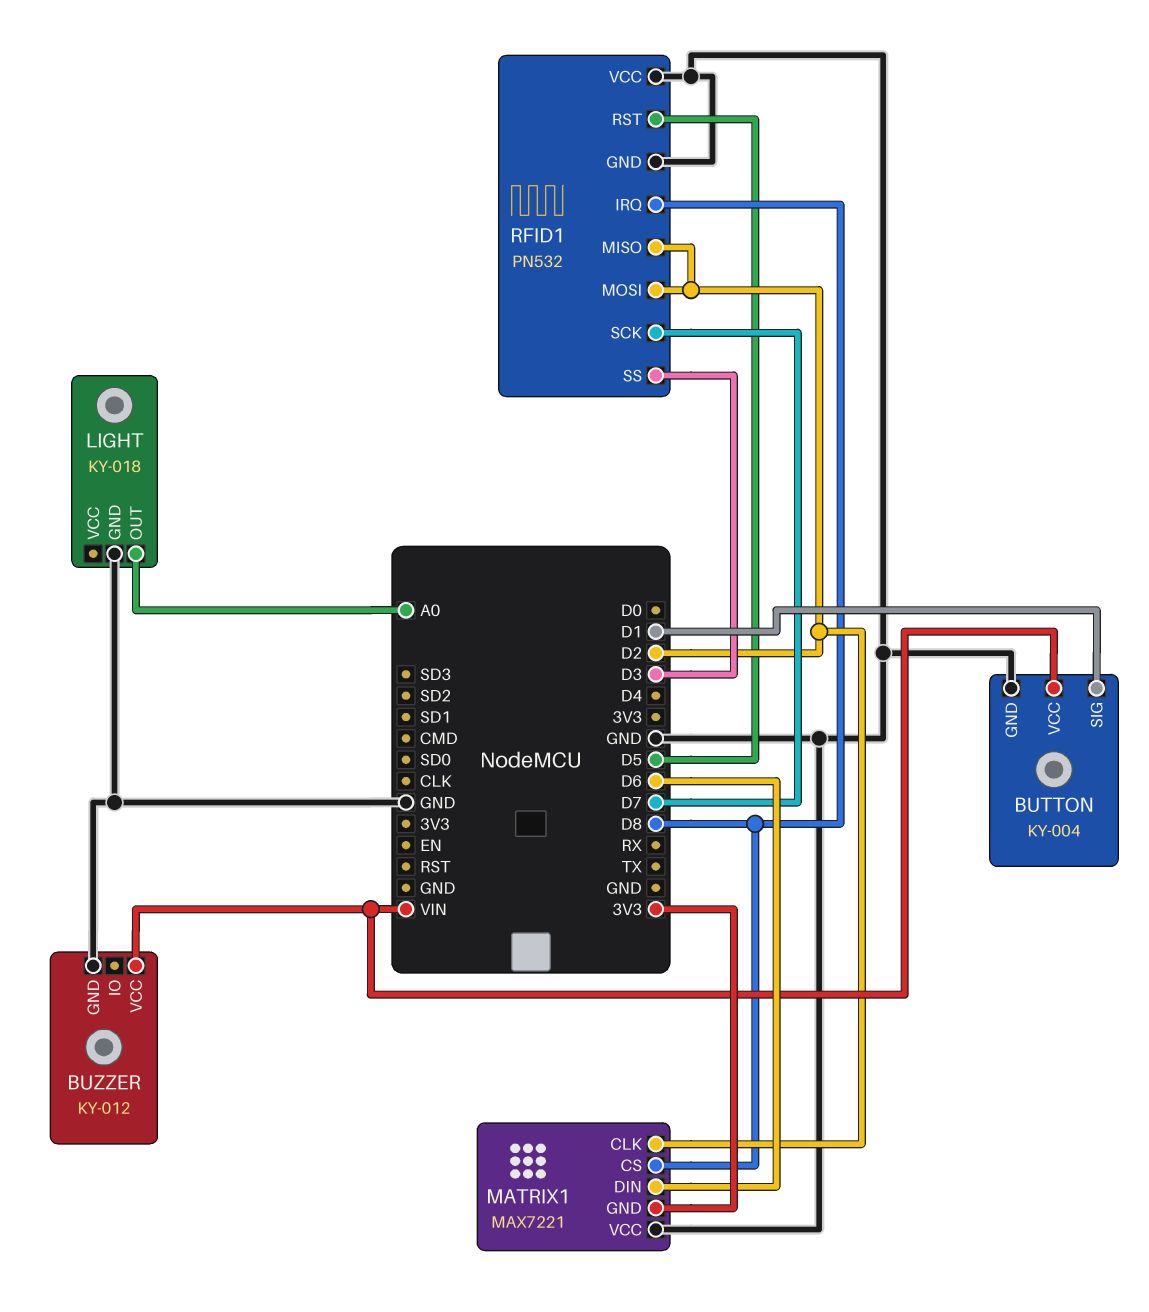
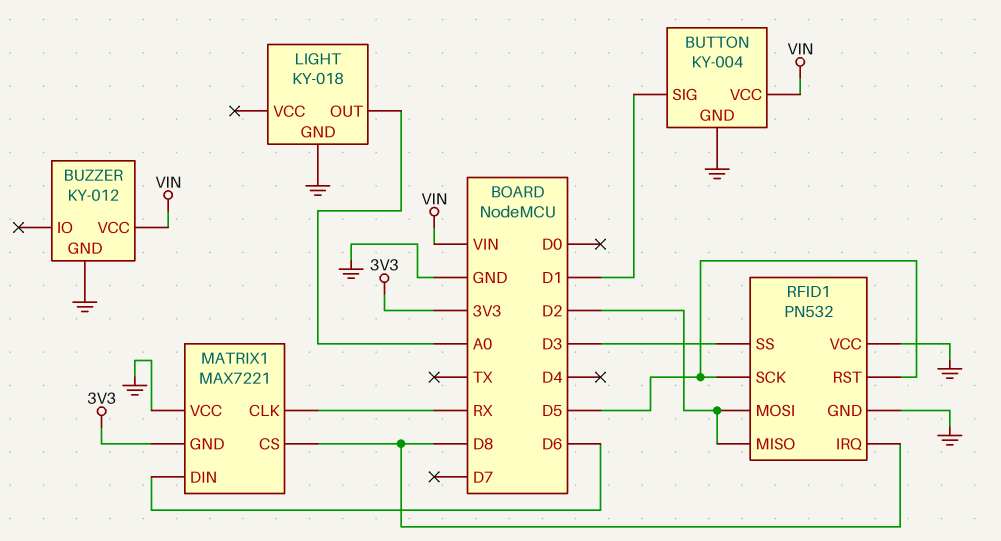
MATRIX1 pin CLK: D2 -> RX
RFID1 pin SCK: D7 -> D5

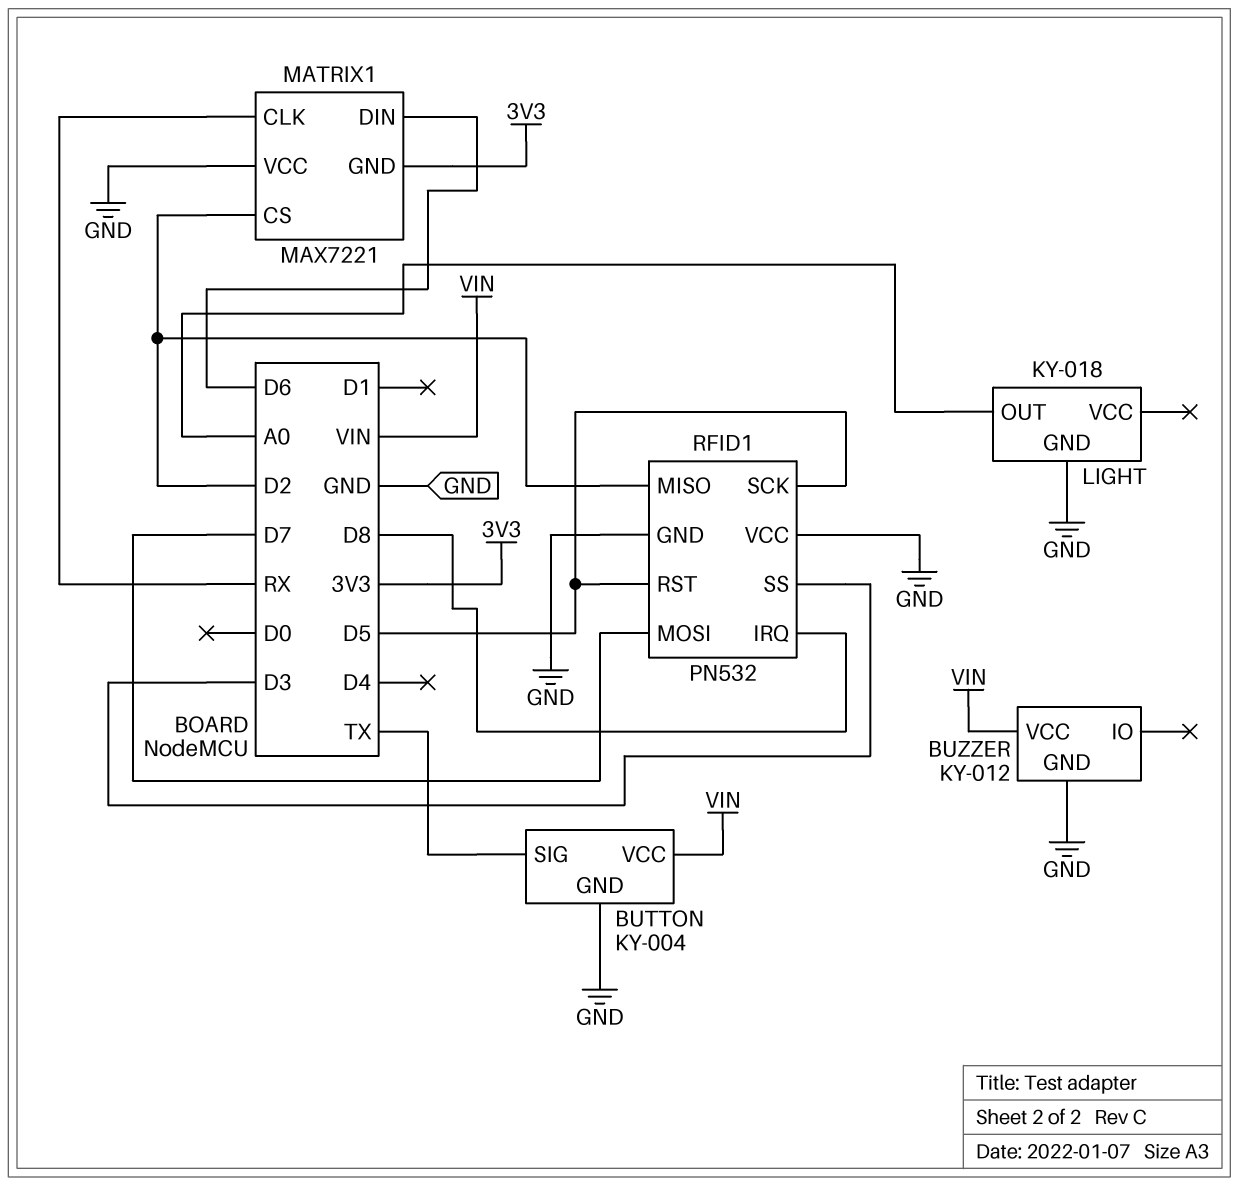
BUTTON pin SIG: D1 -> TX
MATRIX1 pin CS: D8 -> D2
RFID1 pin MOSI: D2 -> D7

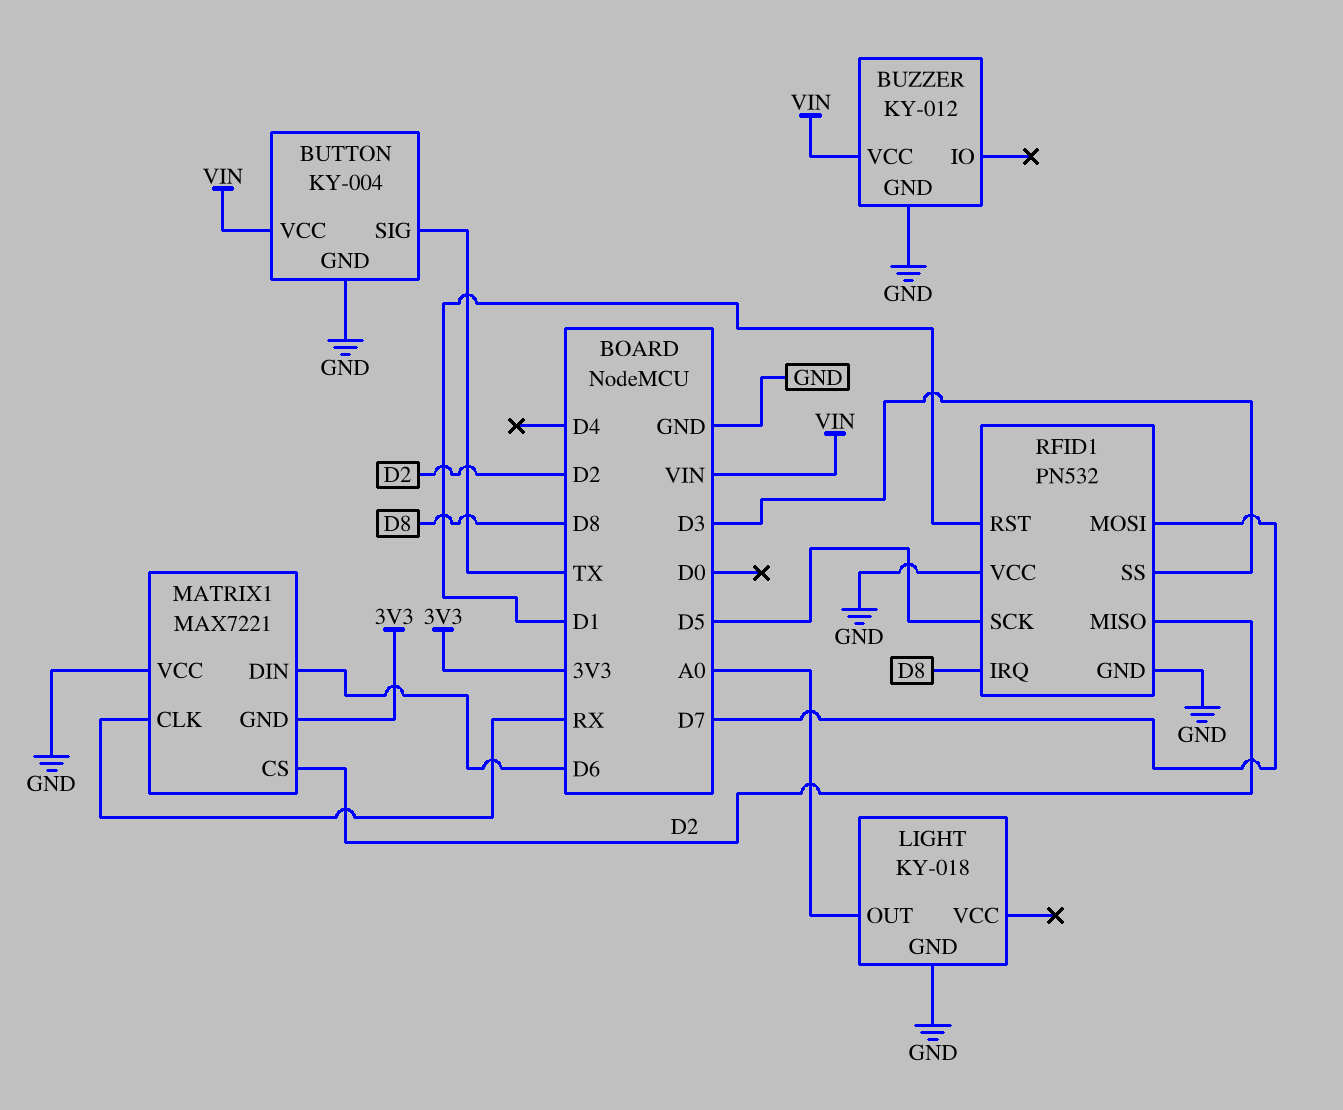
RFID1 pin RST: D5 -> D1

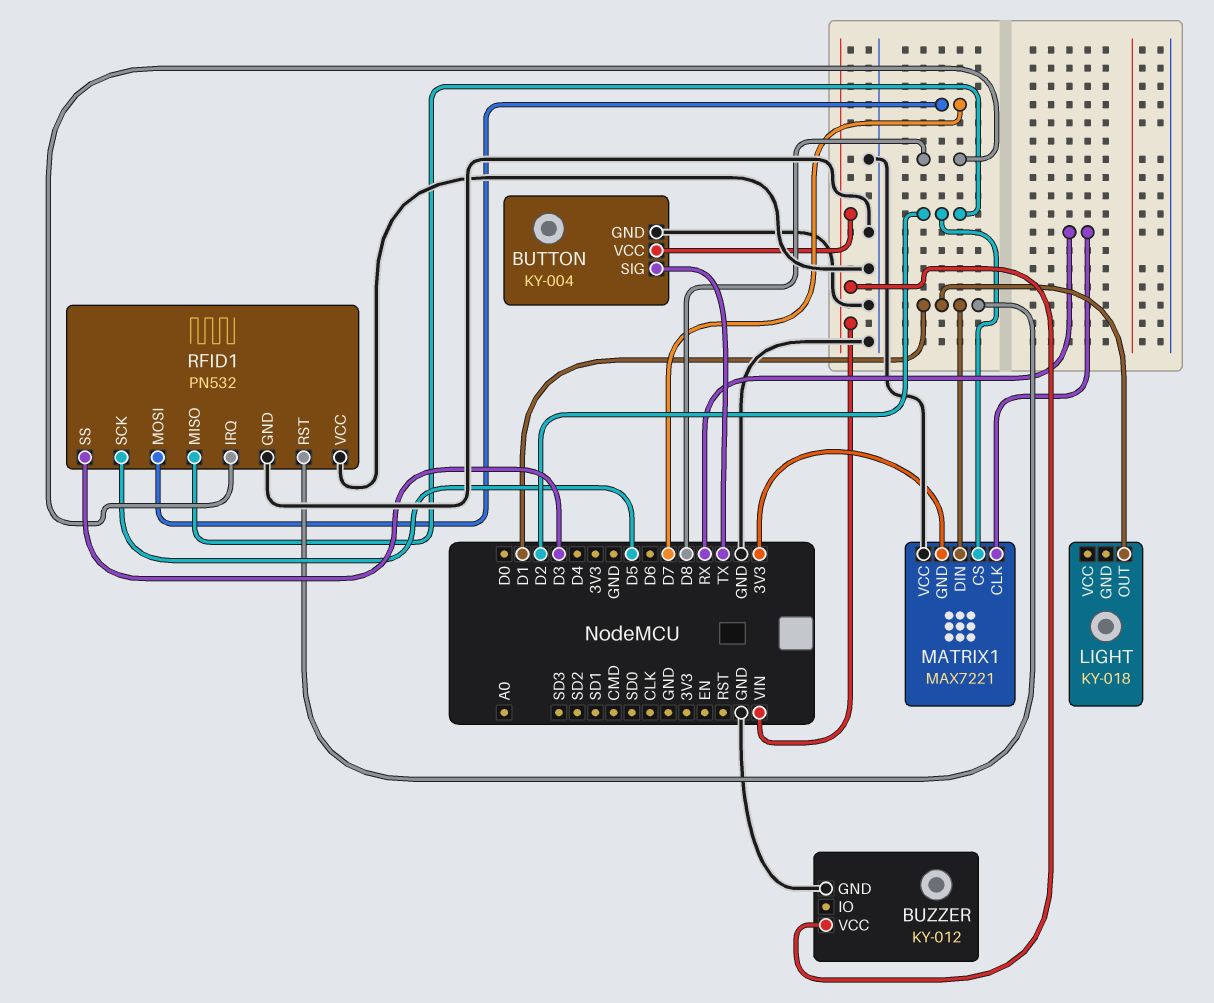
LIGHT pin GND: GND -> none
LIGHT pin OUT: A0 -> D1
MATRIX1 pin DIN: D6 -> D1

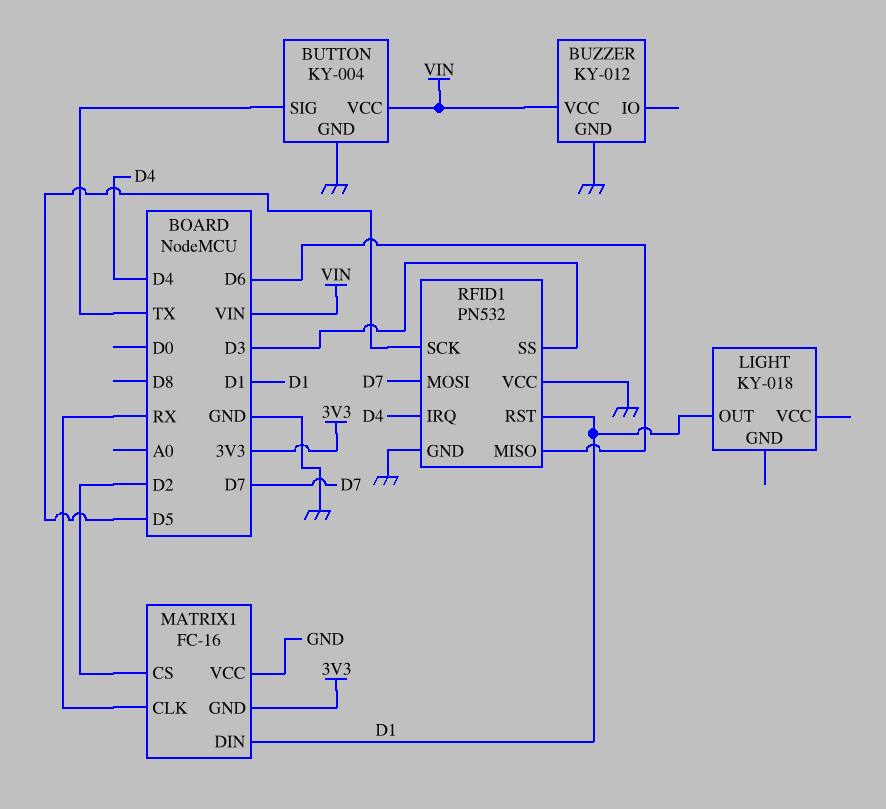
MATRIX1: MAX7221 -> FC-16
RFID1 pin IRQ: D8 -> D4
RFID1 pin MISO: D2 -> D6

